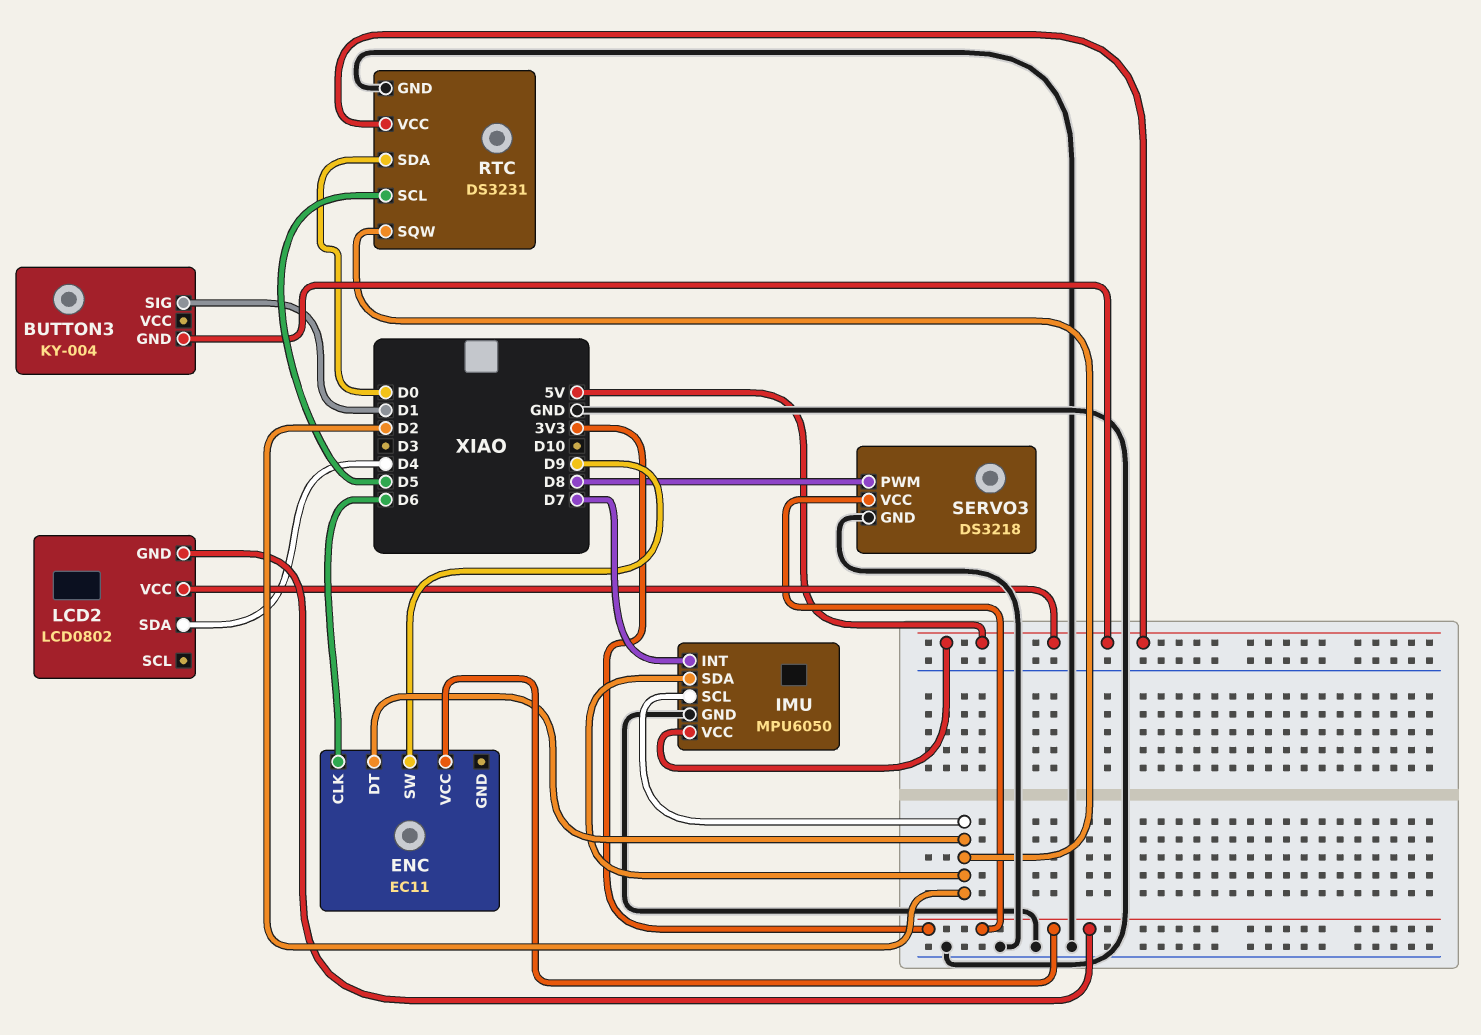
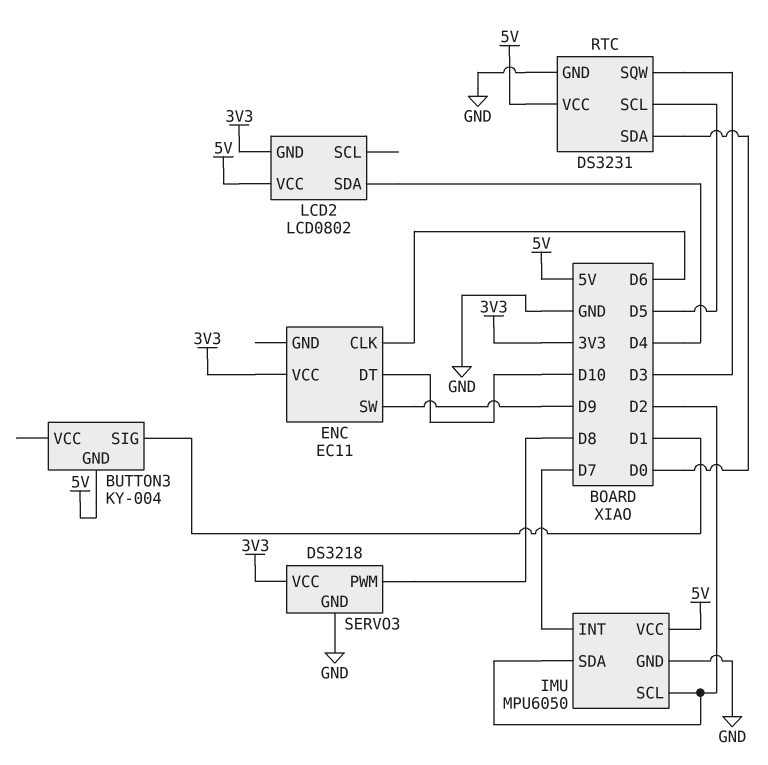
ENC pin DT: D2 -> D10
RTC pin SQW: D2 -> D3

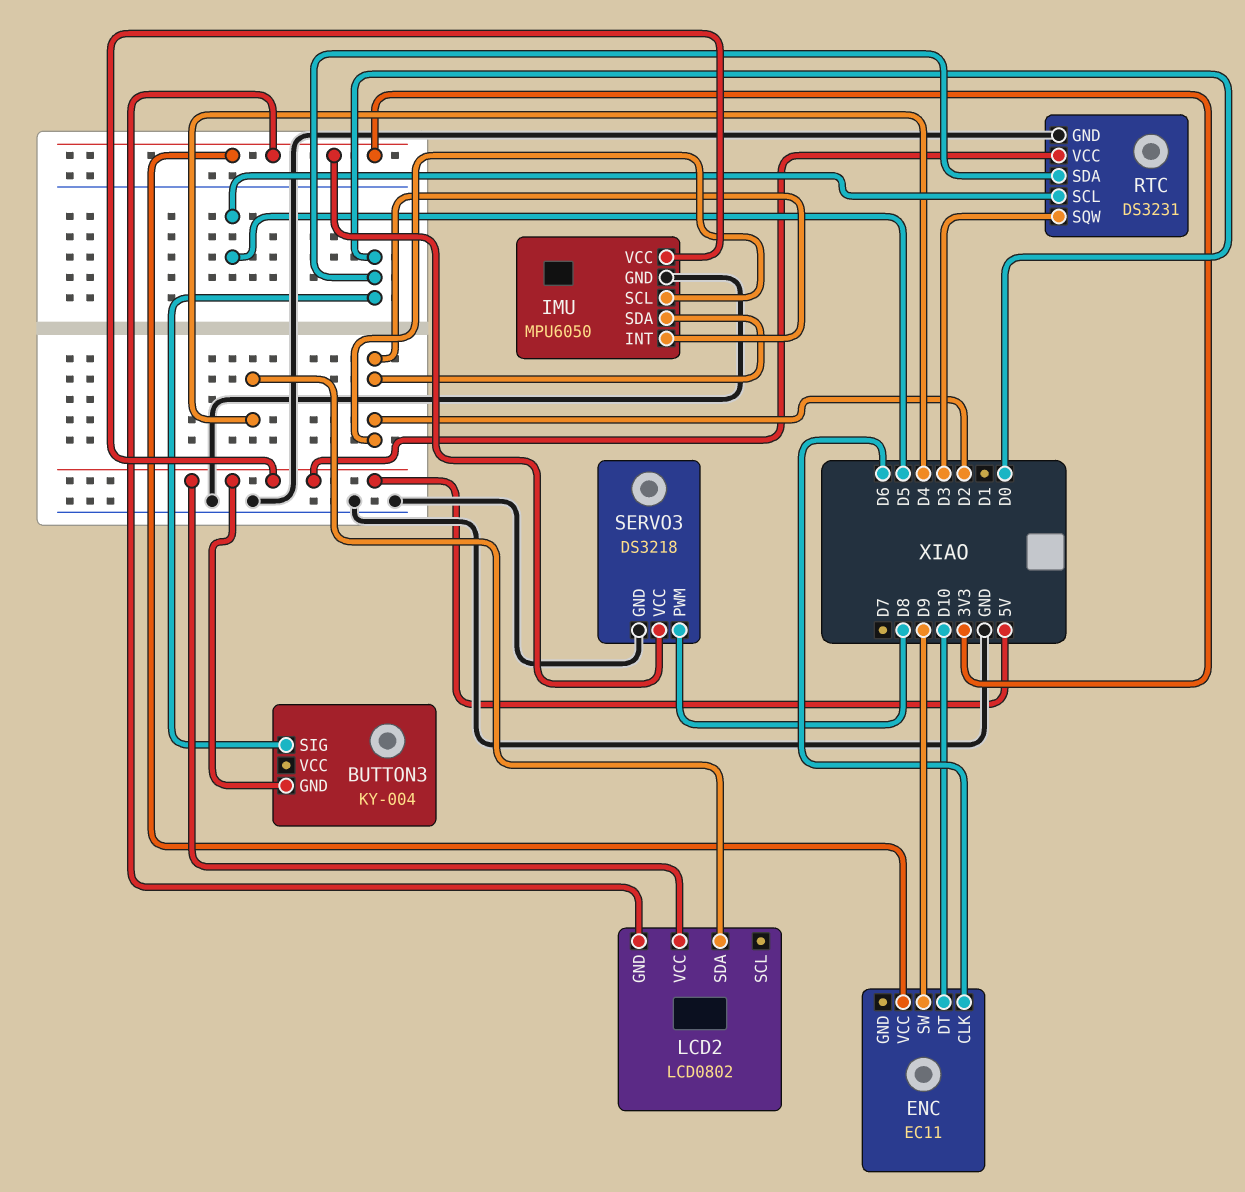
BUTTON3 pin SIG: D1 -> D0
IMU pin INT: D7 -> D2

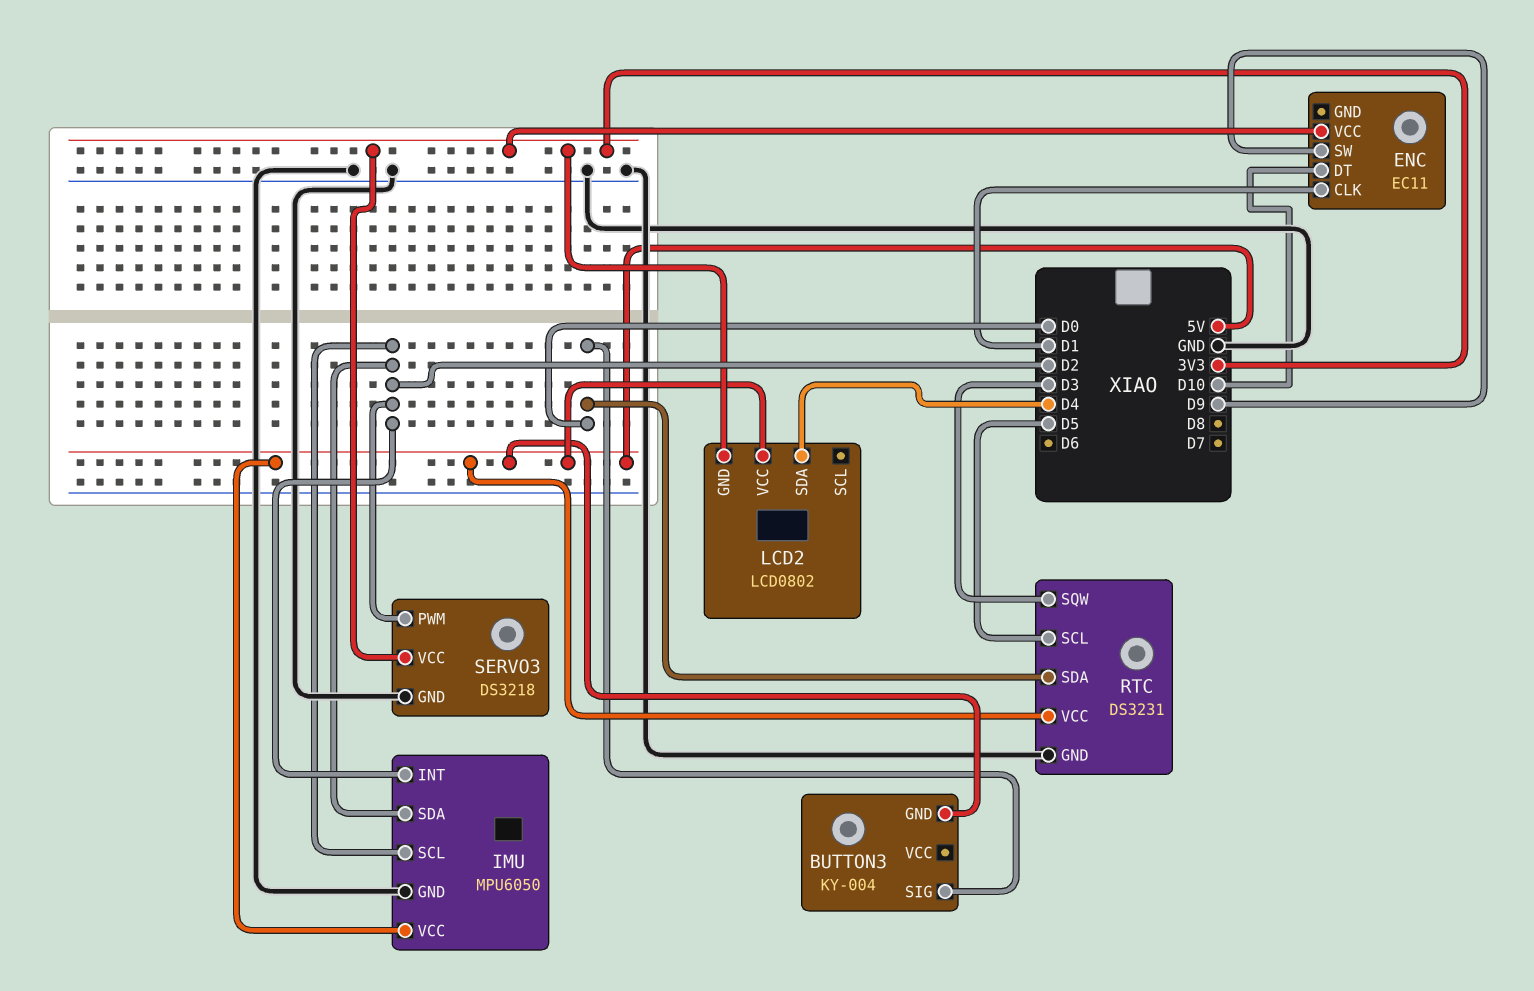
ENC pin CLK: D6 -> D1
SERVO3 pin PWM: D8 -> D2

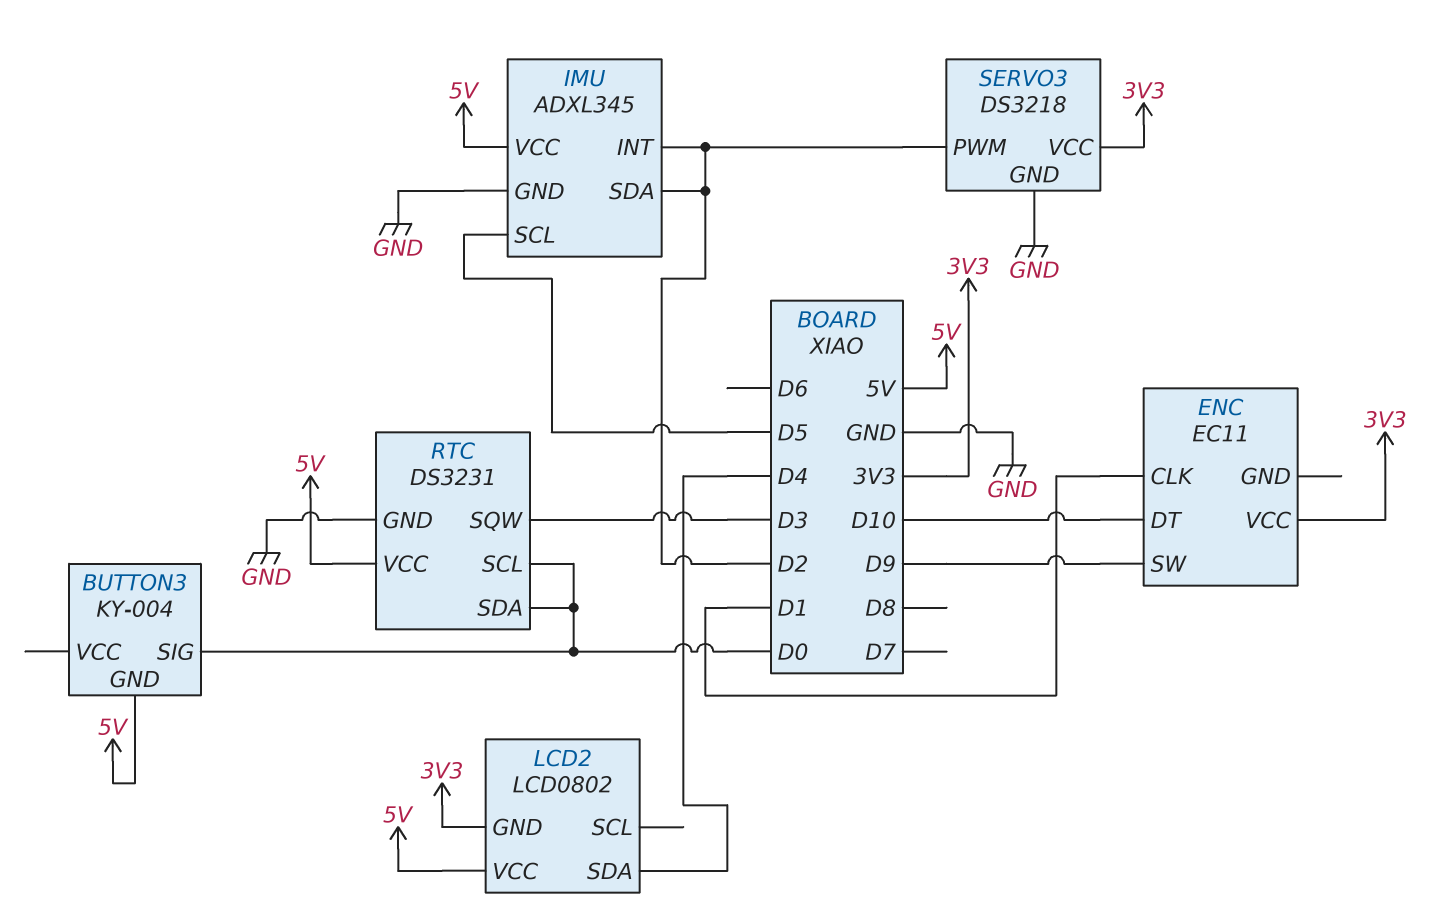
IMU: MPU6050 -> ADXL345
IMU pin SCL: D2 -> D5
RTC pin SCL: D5 -> D0

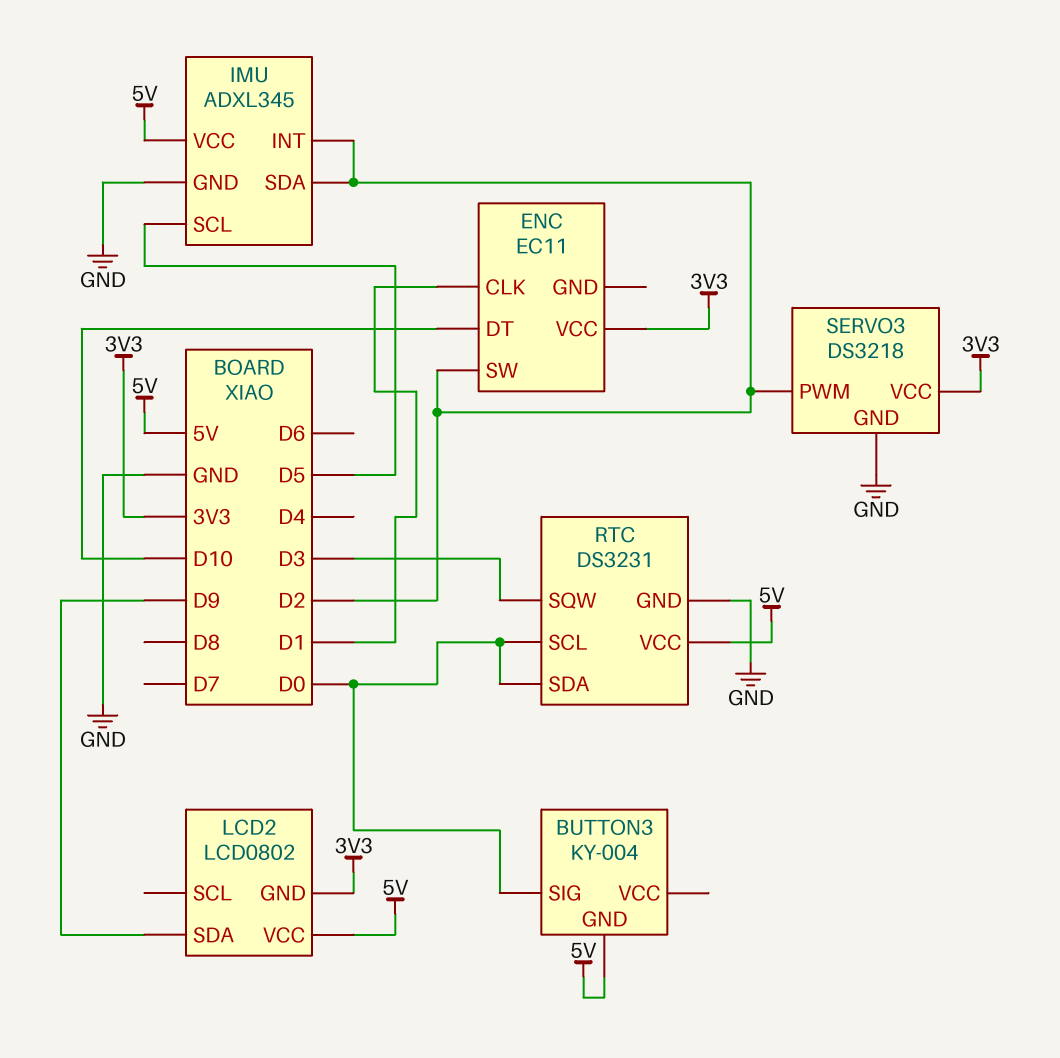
ENC pin SW: D9 -> D2
LCD2 pin SDA: D4 -> D9

